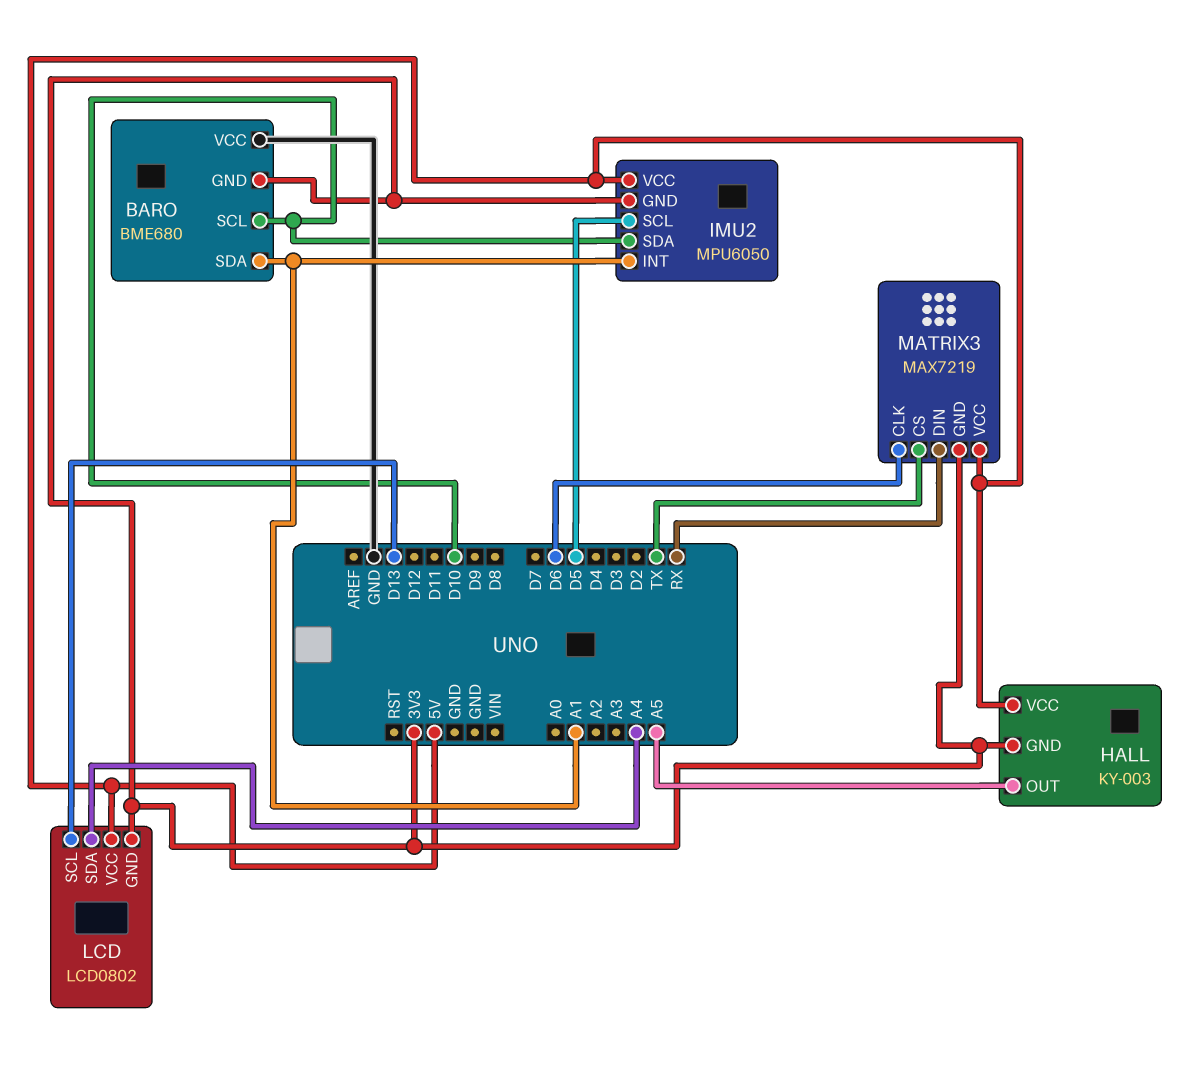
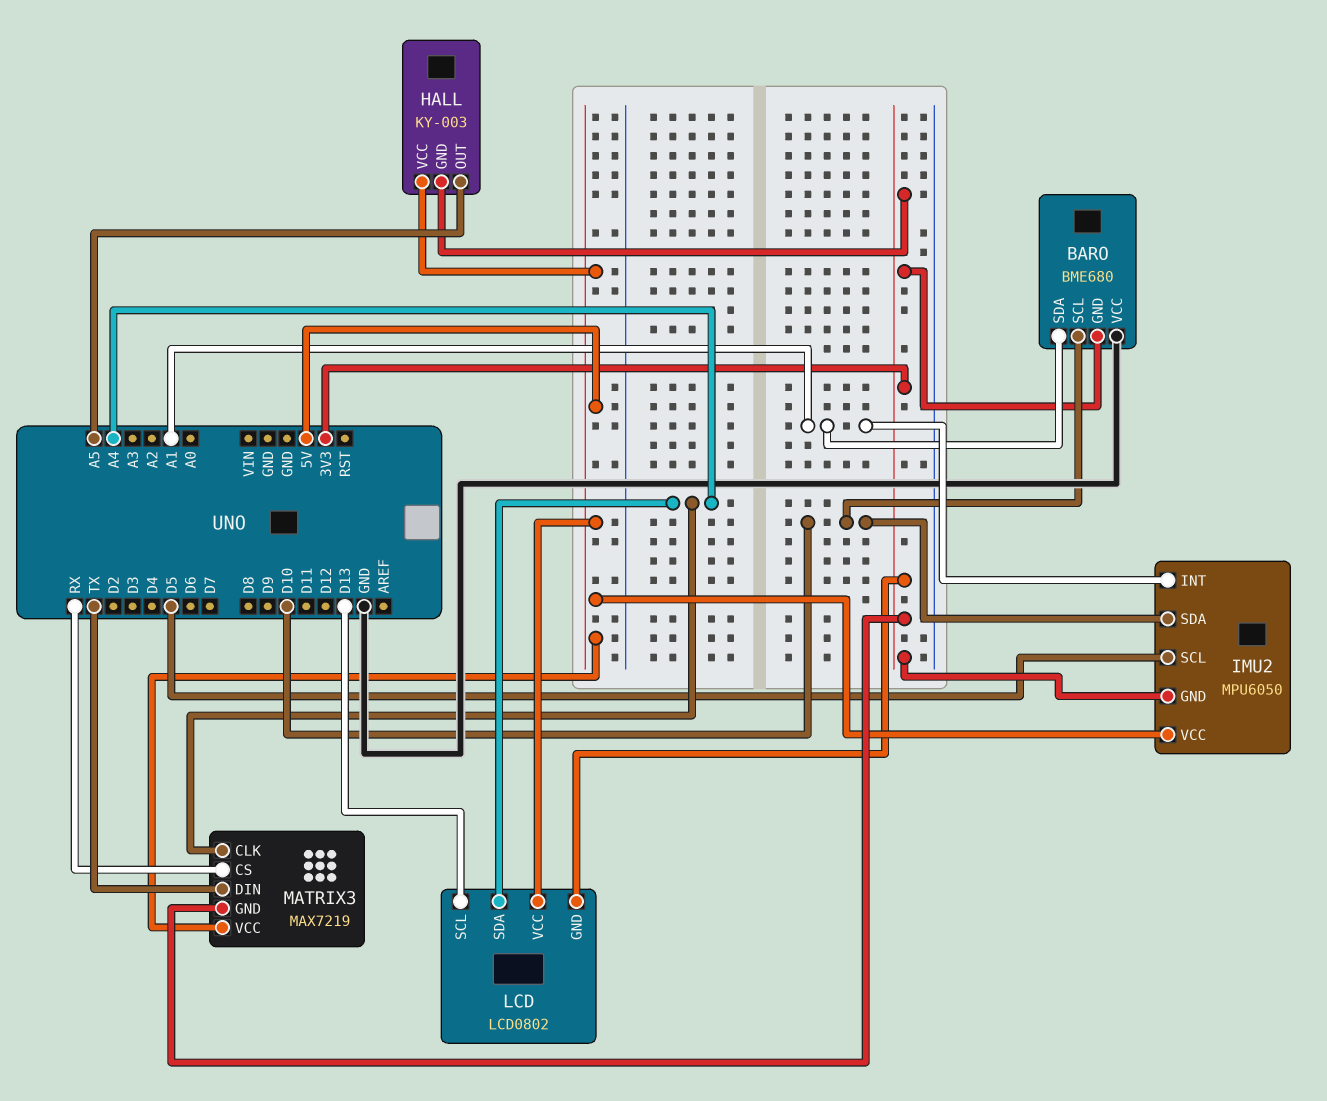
MATRIX3 pin CLK: D6 -> A4
MATRIX3 pin CS: TX -> RX
MATRIX3 pin DIN: RX -> TX

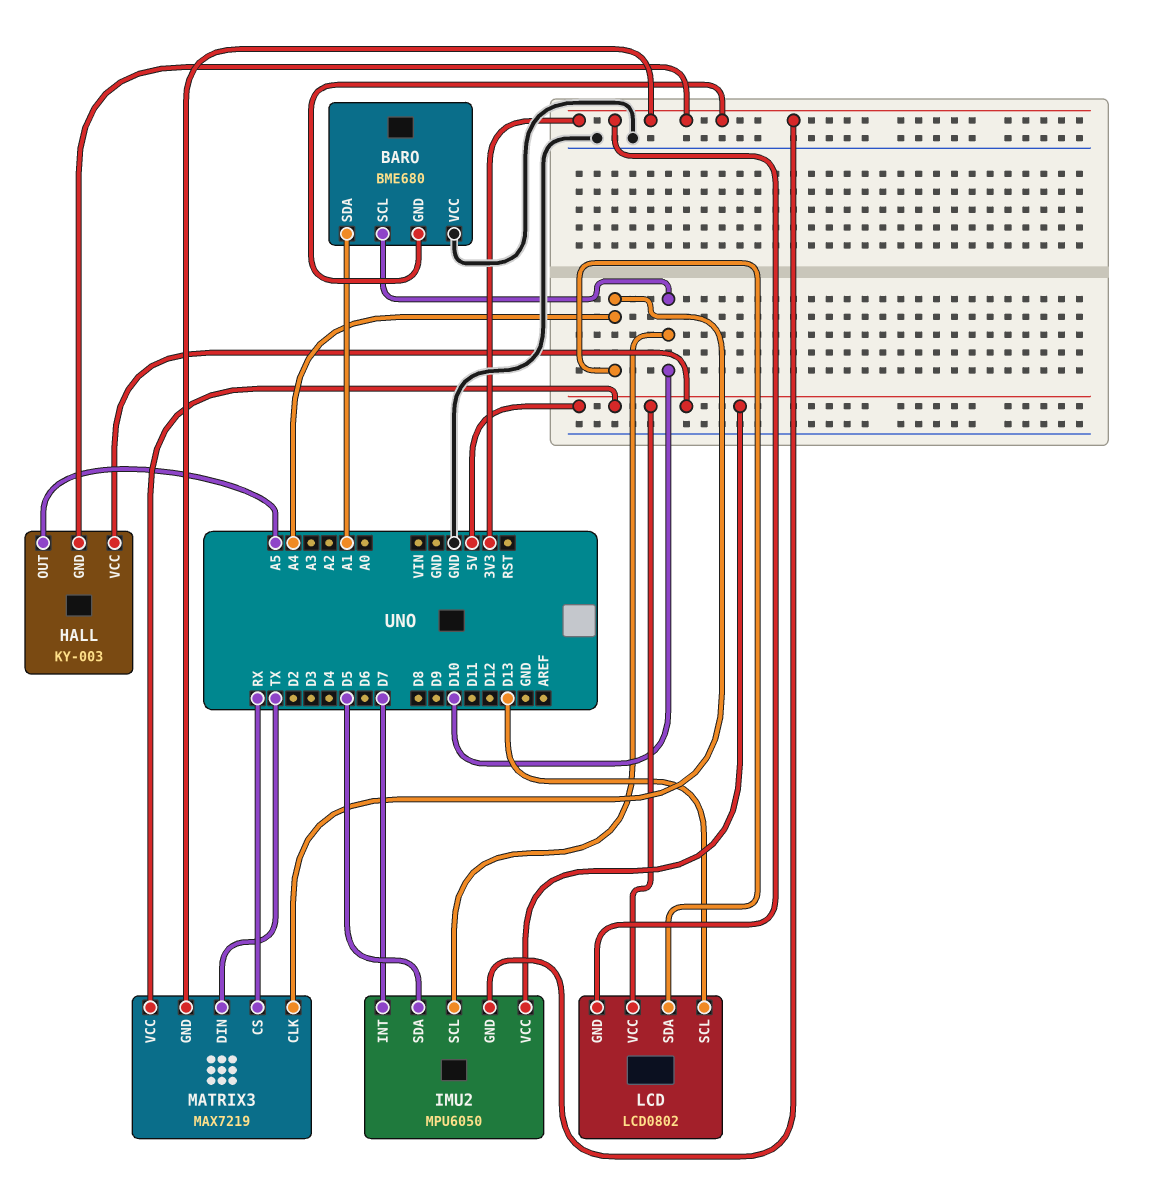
IMU2 pin INT: A1 -> D7
IMU2 pin SCL: D5 -> D10
IMU2 pin SDA: D10 -> D5

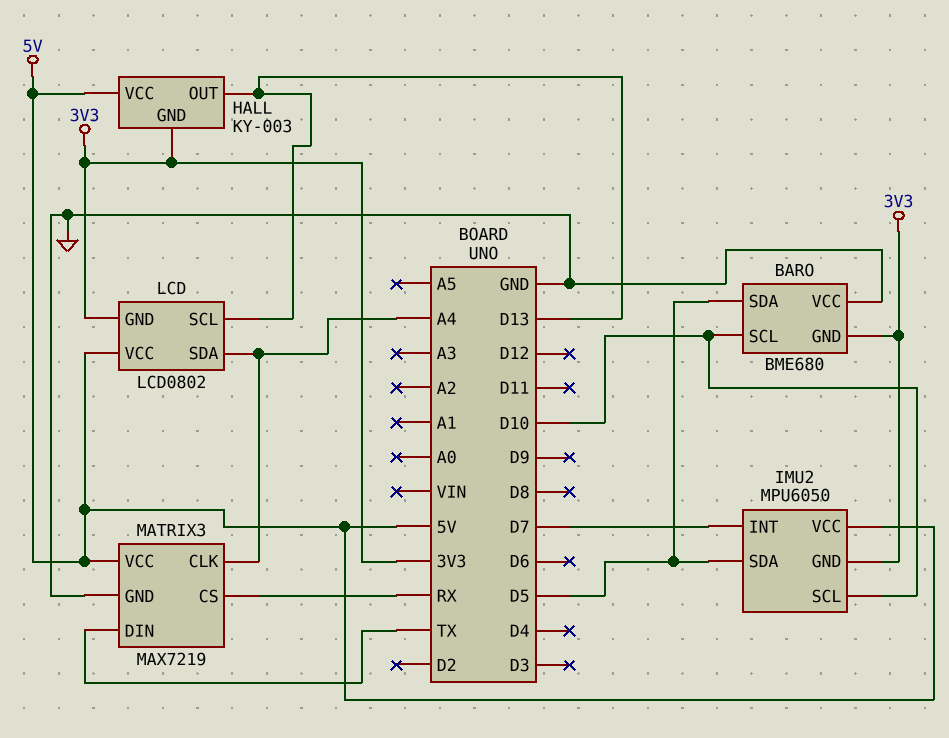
BARO pin SDA: A1 -> D5
HALL pin OUT: A5 -> D13
MATRIX3 pin GND: 3V3 -> GND

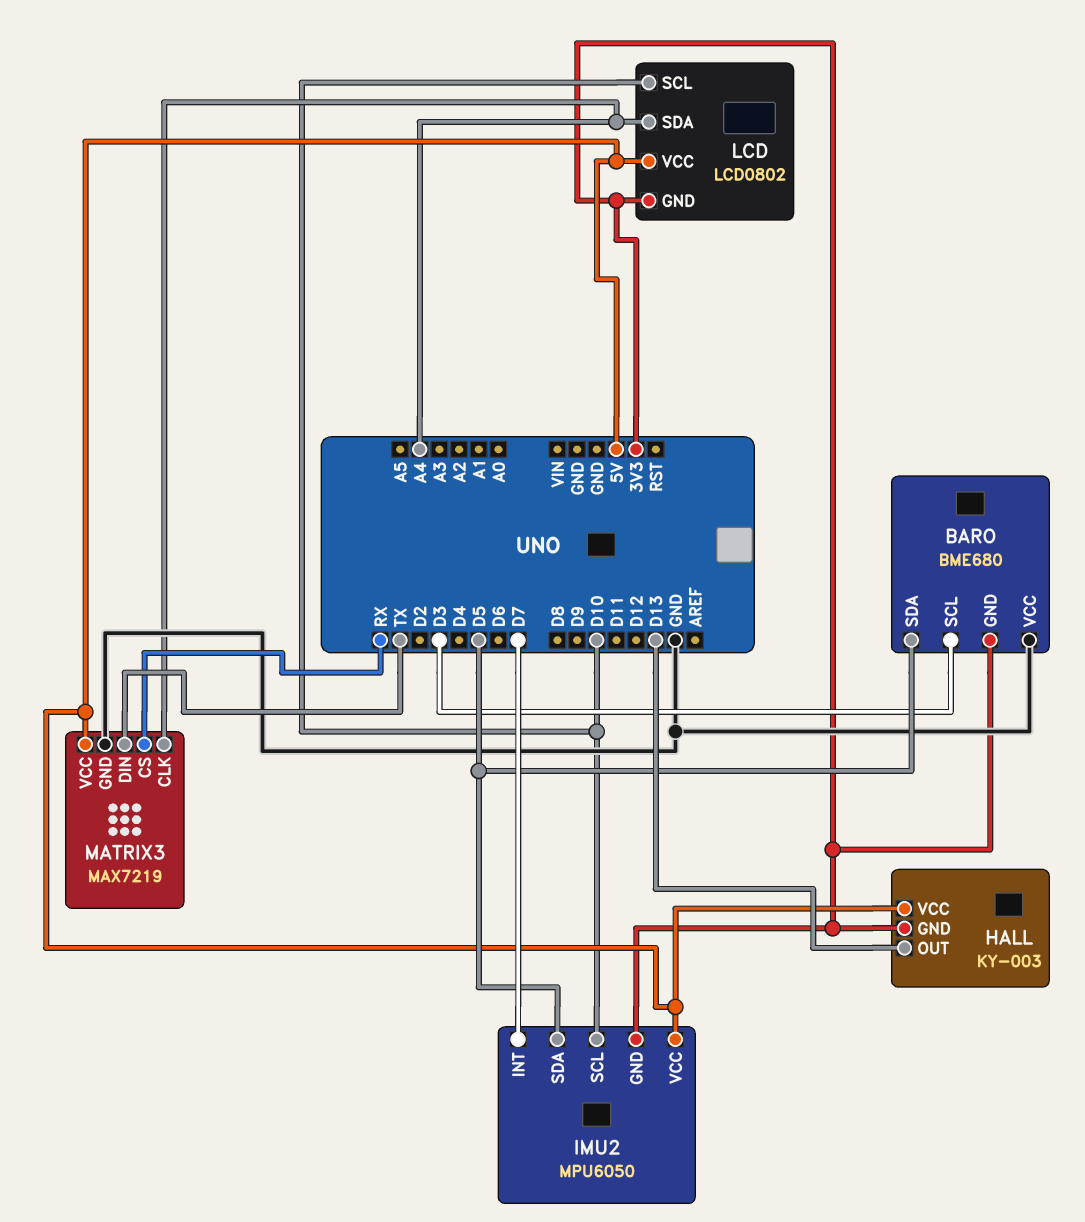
BARO pin SCL: D10 -> D3
LCD pin SCL: D13 -> D10

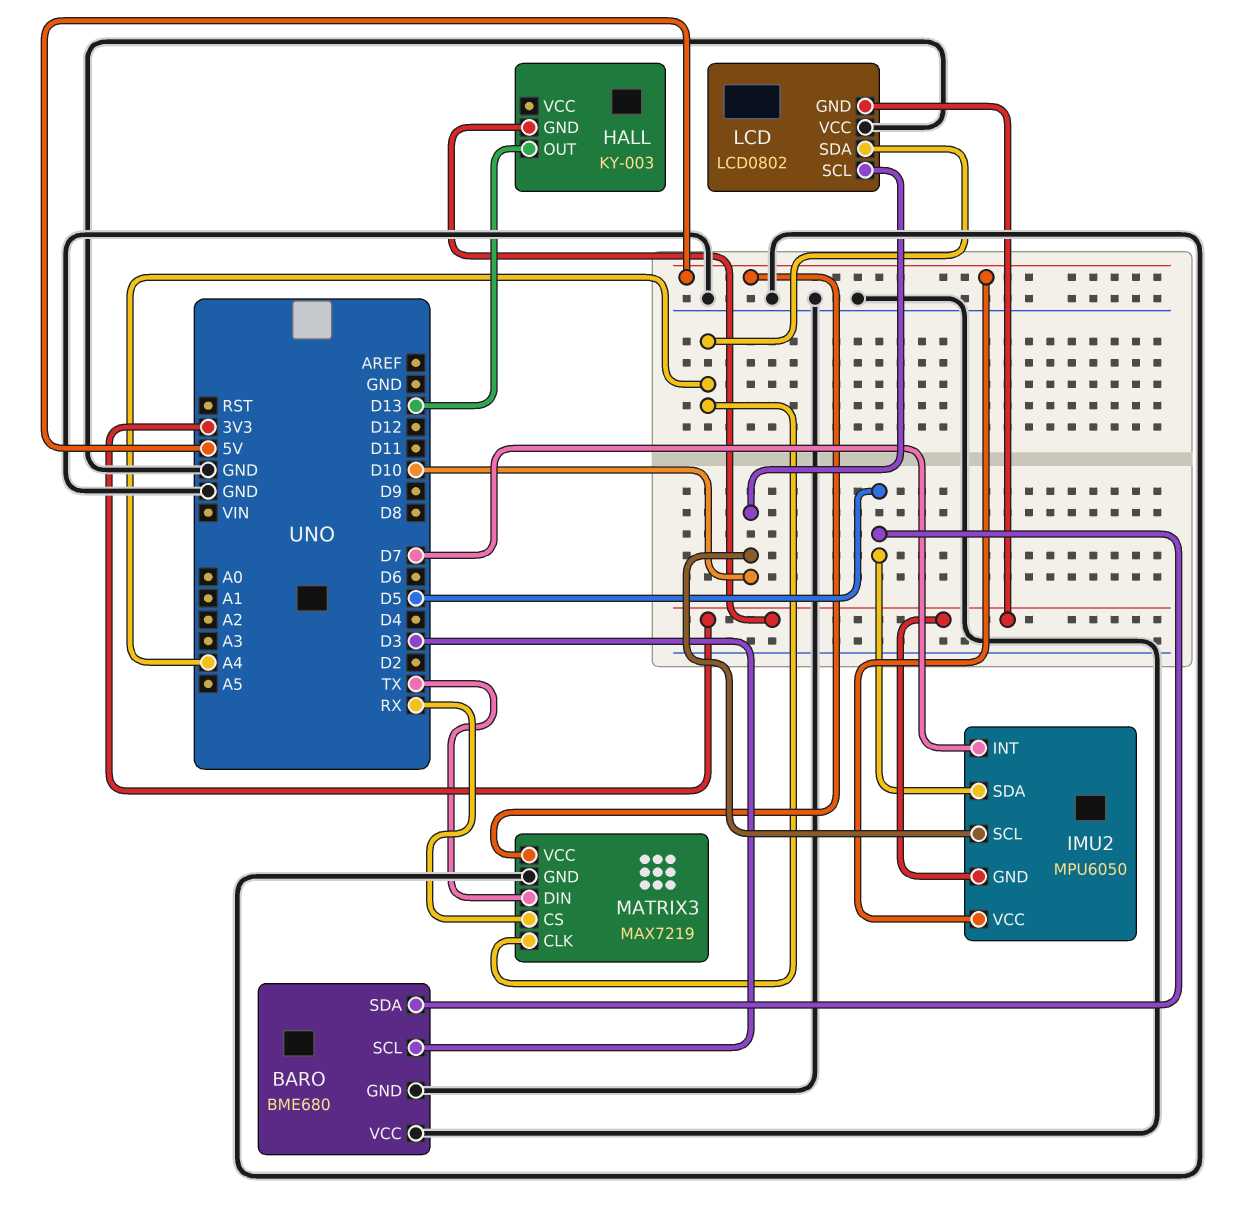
BARO pin GND: 3V3 -> GND
HALL pin VCC: 5V -> none
LCD pin VCC: 5V -> GND

